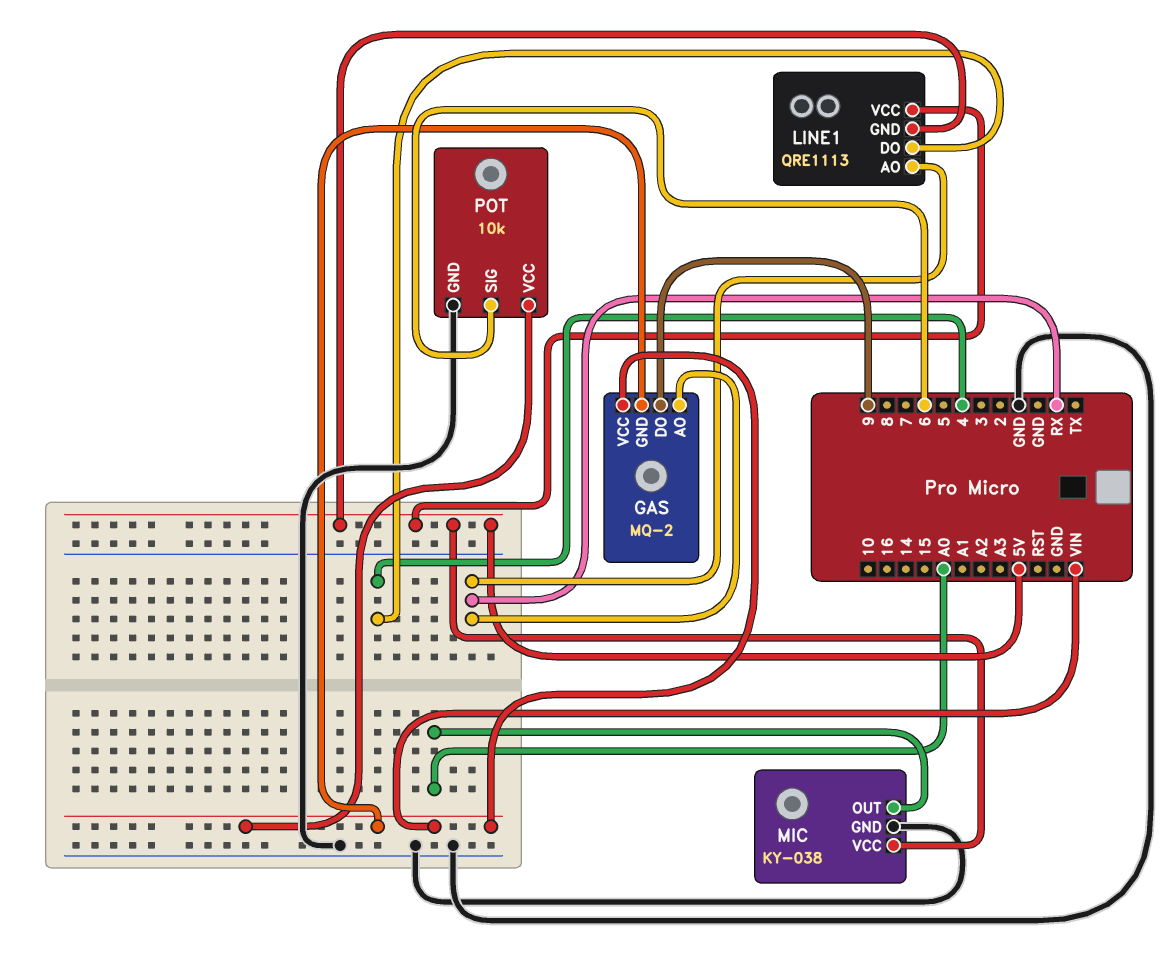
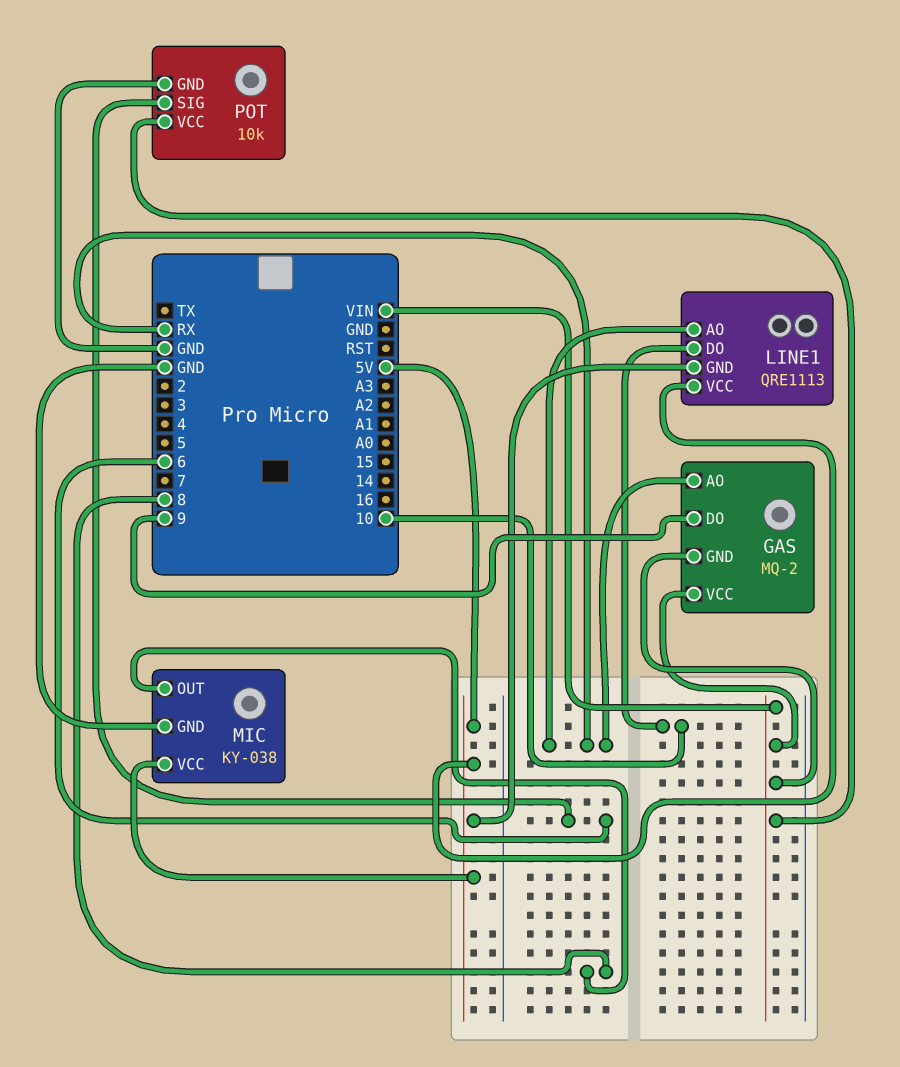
LINE1 pin DO: 4 -> 10
MIC pin OUT: A0 -> 8

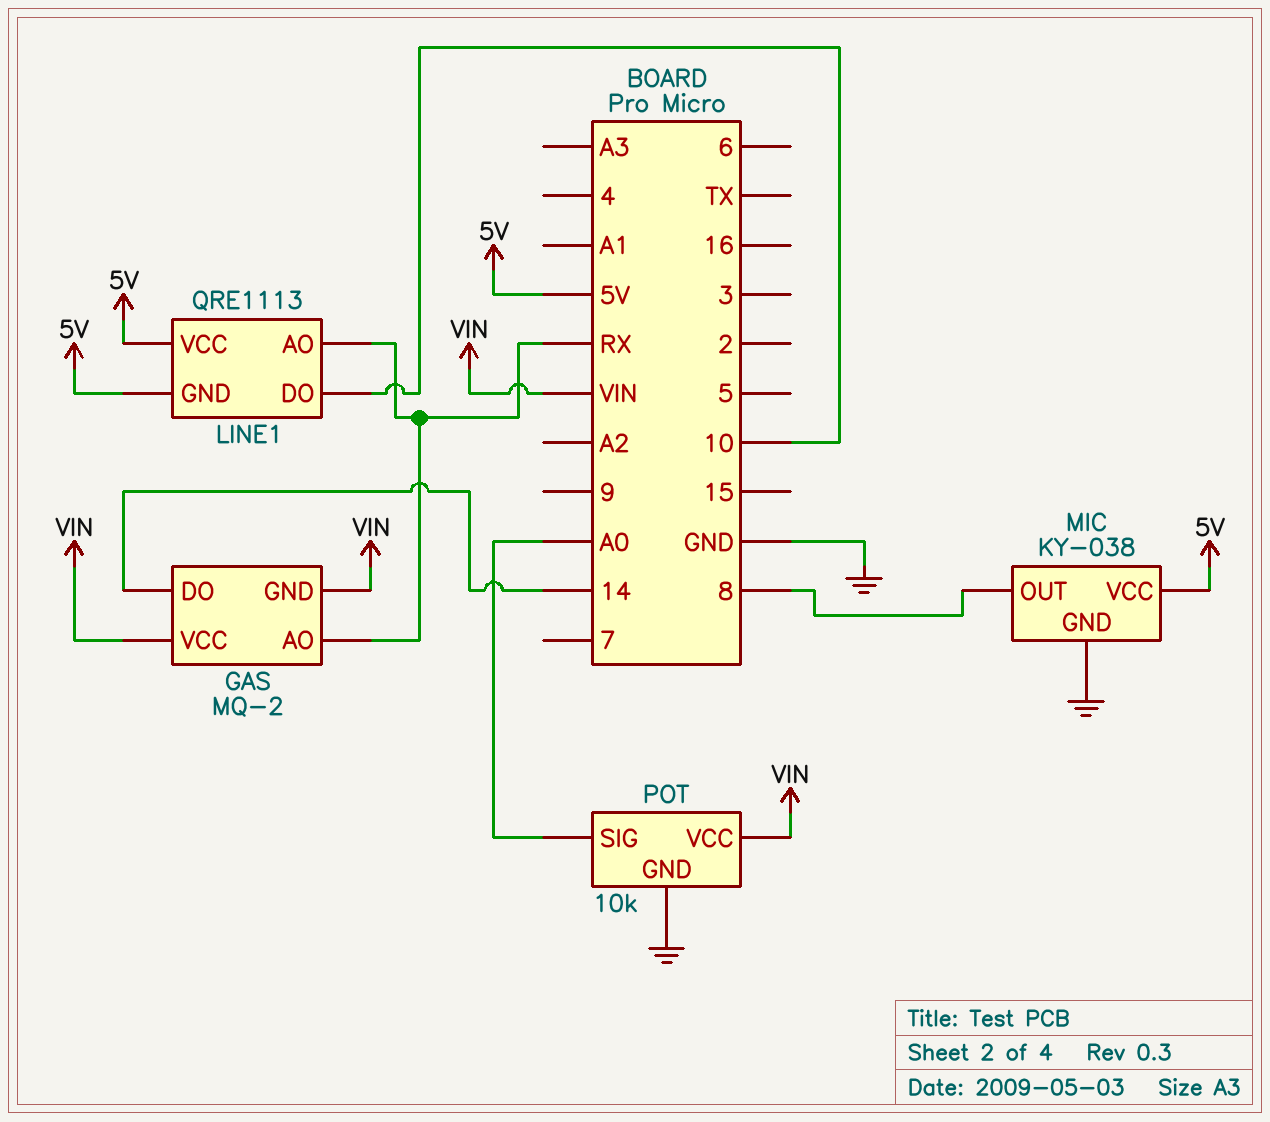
GAS pin DO: 9 -> 14
POT pin SIG: 6 -> A0

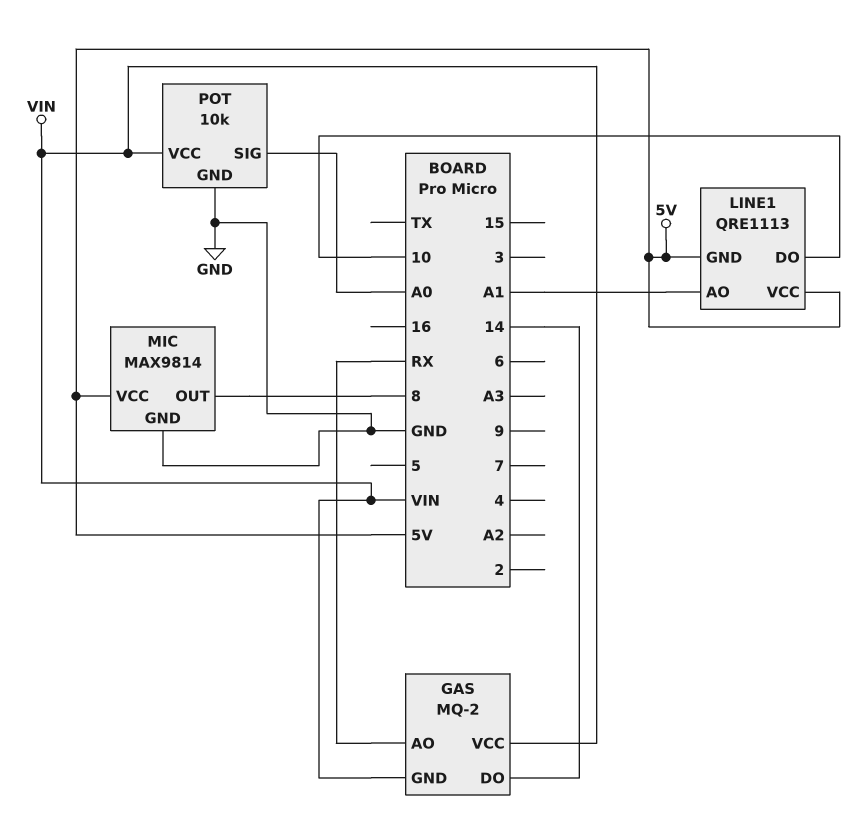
LINE1 pin AO: RX -> A1
MIC: KY-038 -> MAX9814

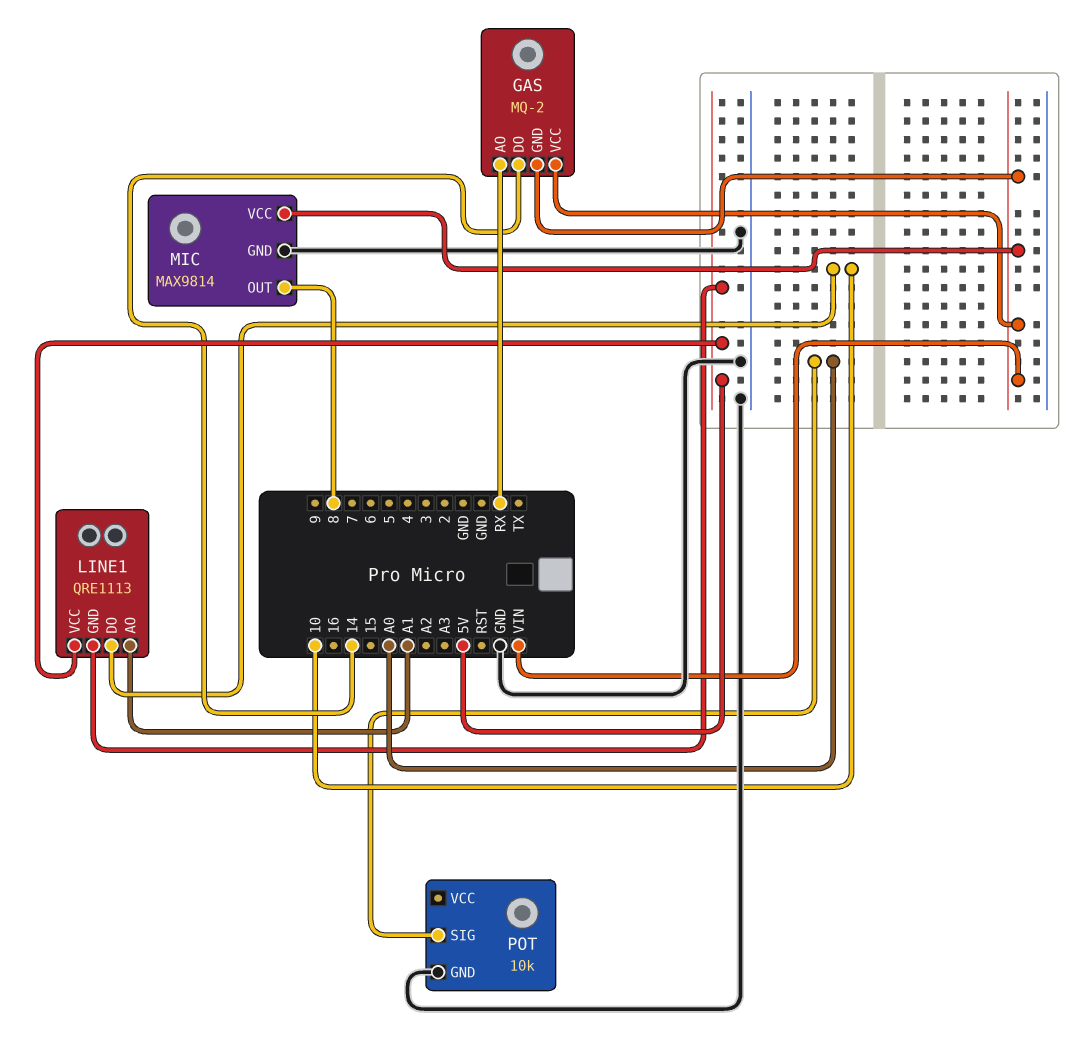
MIC pin VCC: 5V -> VIN
POT pin VCC: VIN -> none

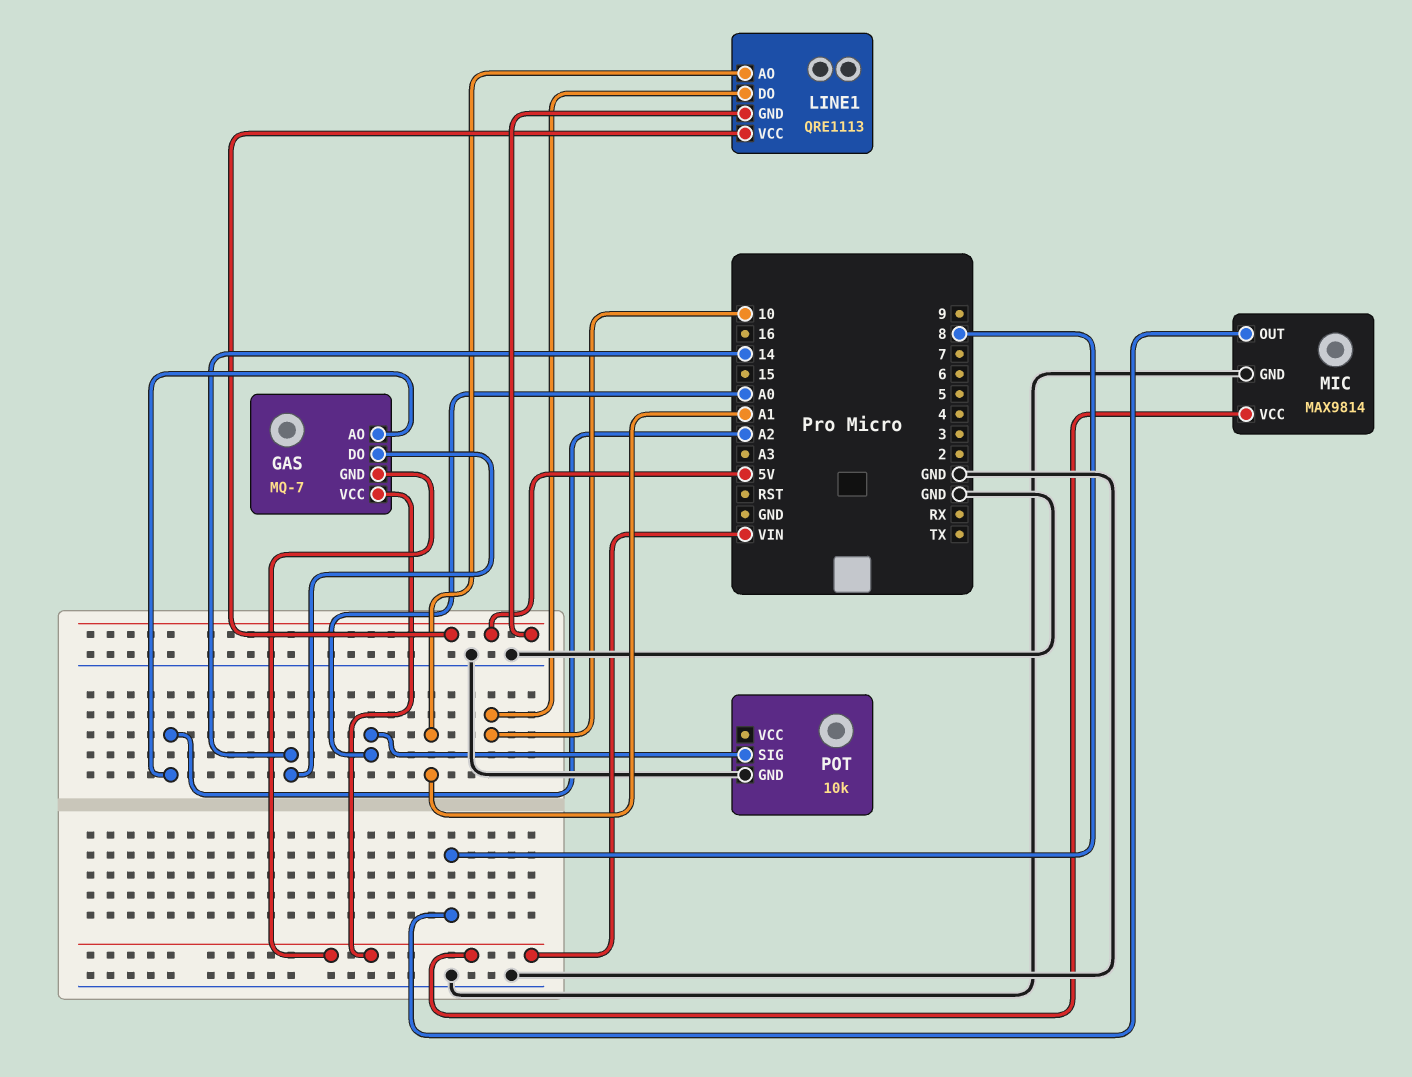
GAS: MQ-2 -> MQ-7
GAS pin AO: RX -> A2

